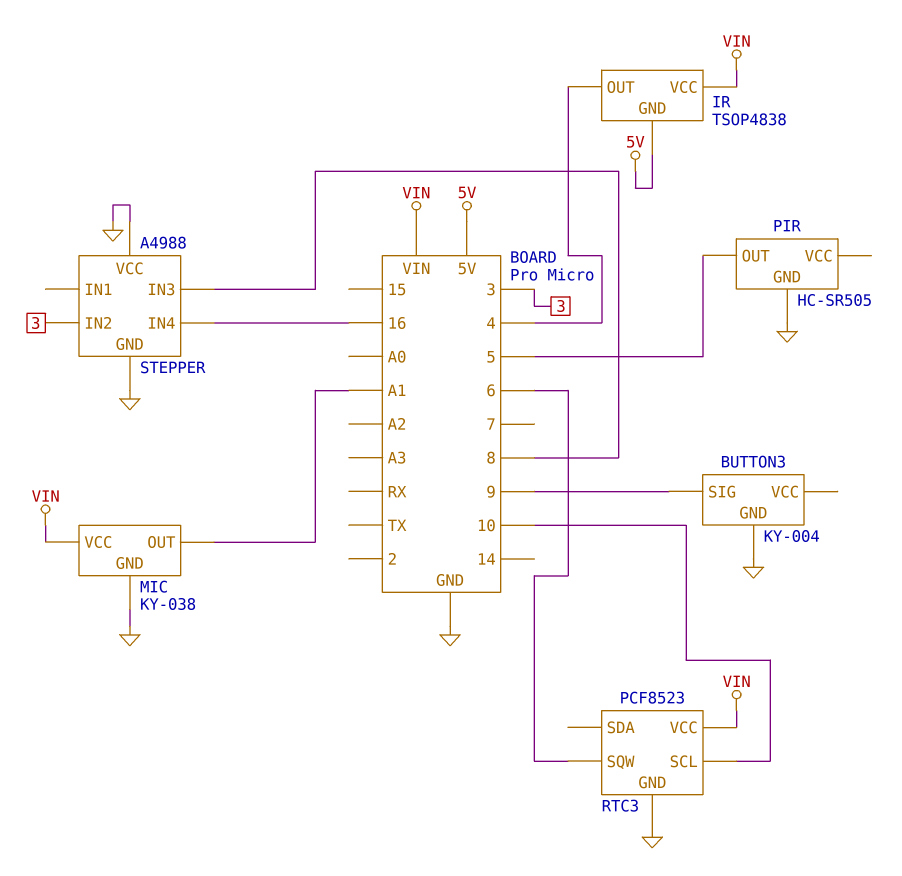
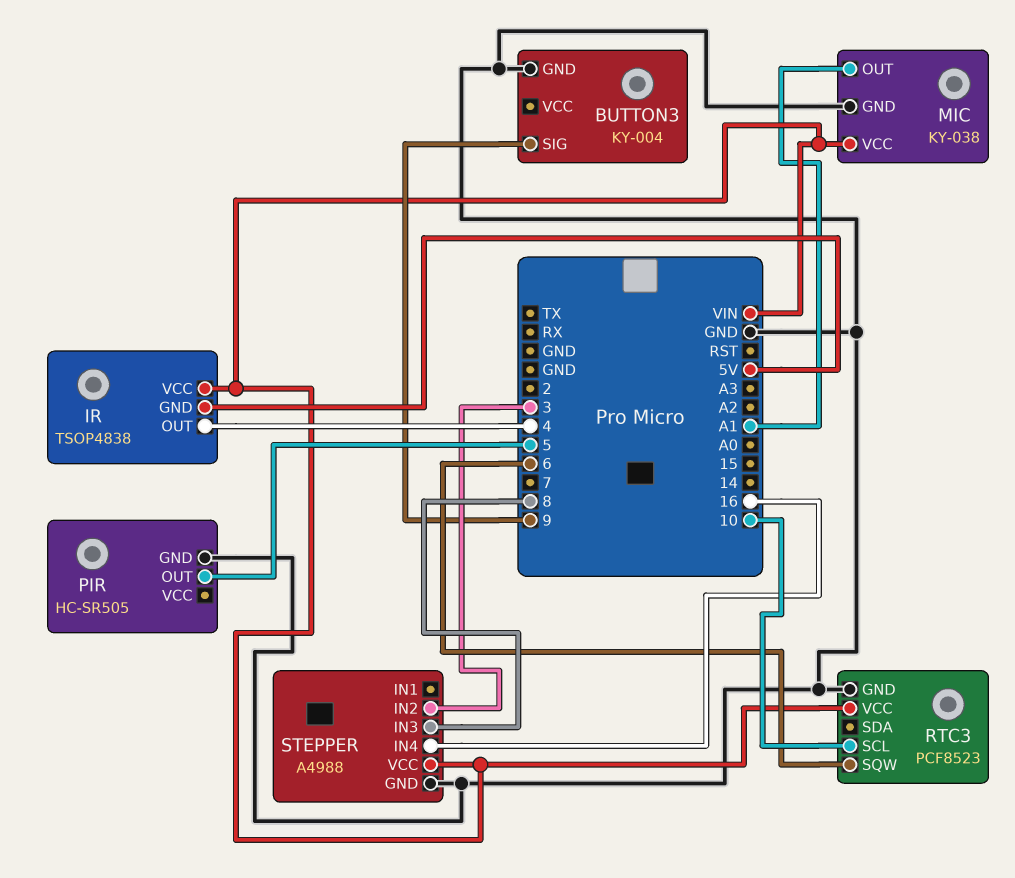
STEPPER pin VCC: GND -> VIN

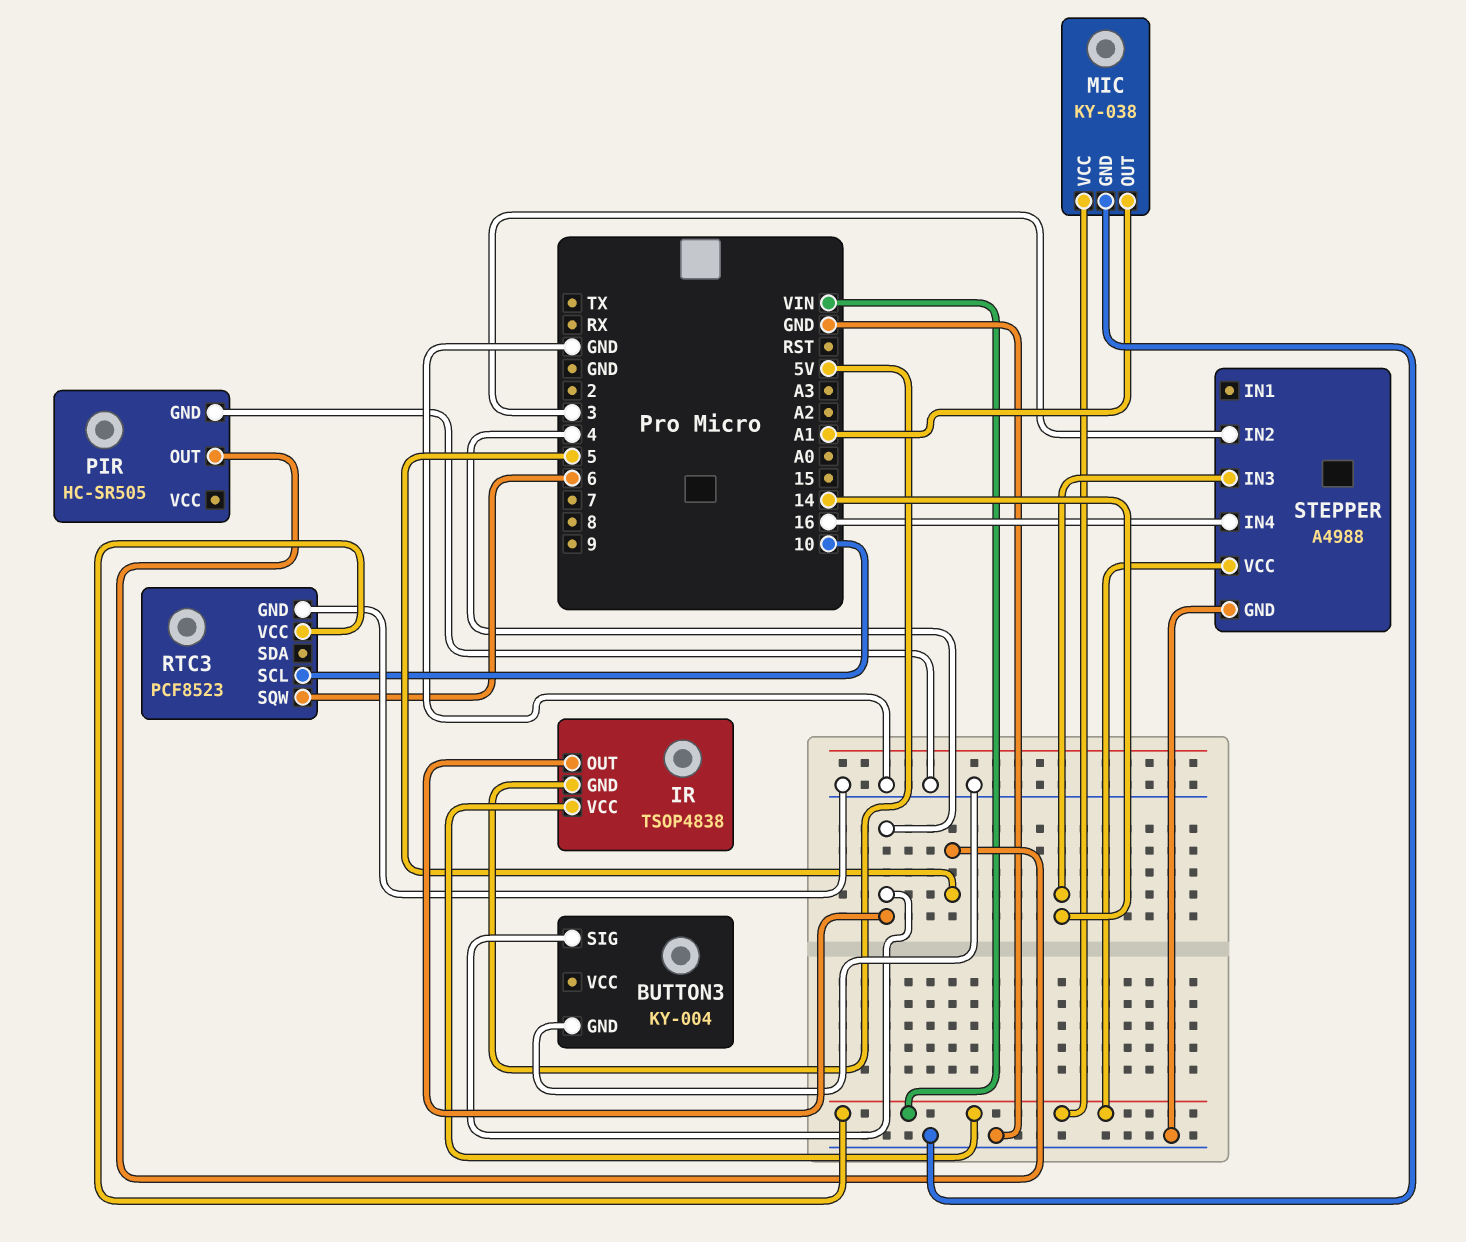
BUTTON3 pin SIG: 9 -> 4
STEPPER pin IN3: 8 -> 14

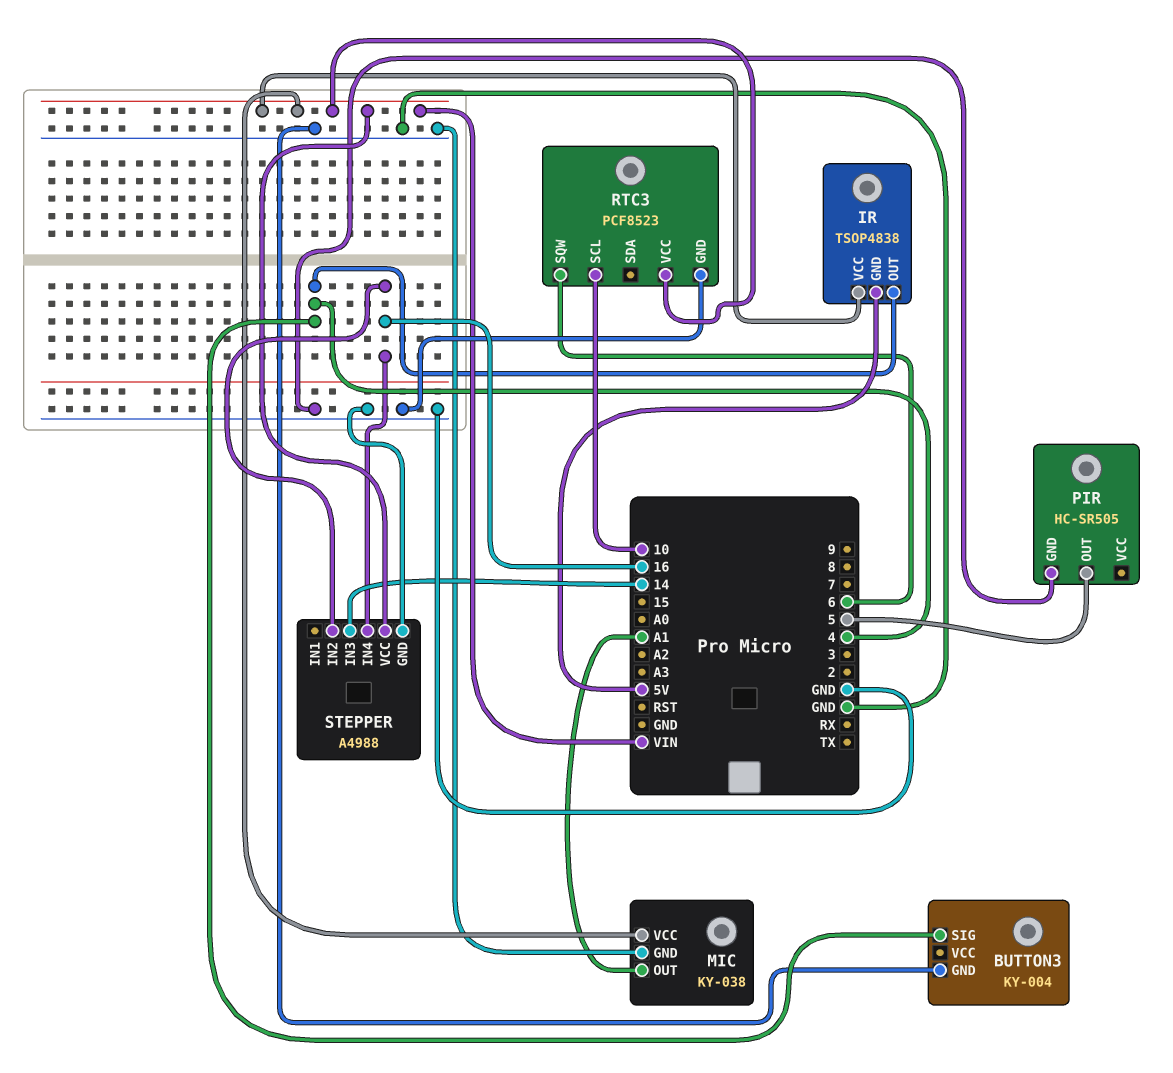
STEPPER pin IN2: 3 -> 16

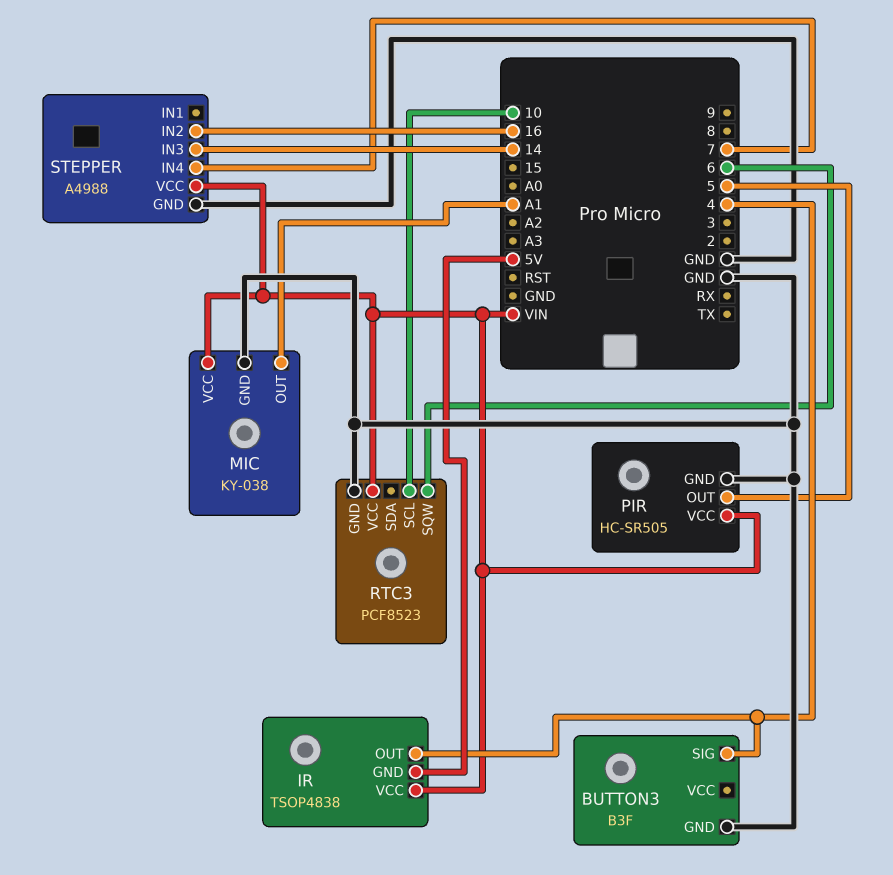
BUTTON3: KY-004 -> B3F
PIR pin VCC: none -> VIN
STEPPER pin IN4: 16 -> 7

